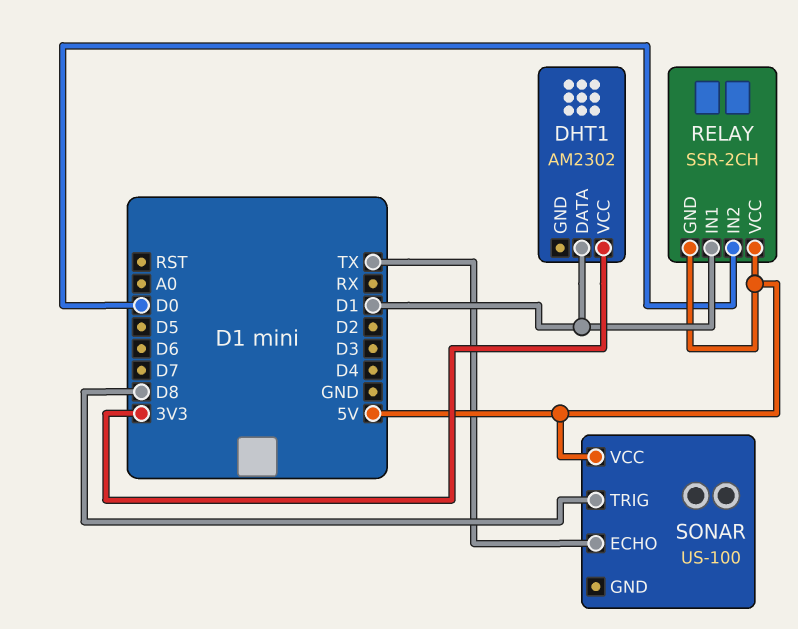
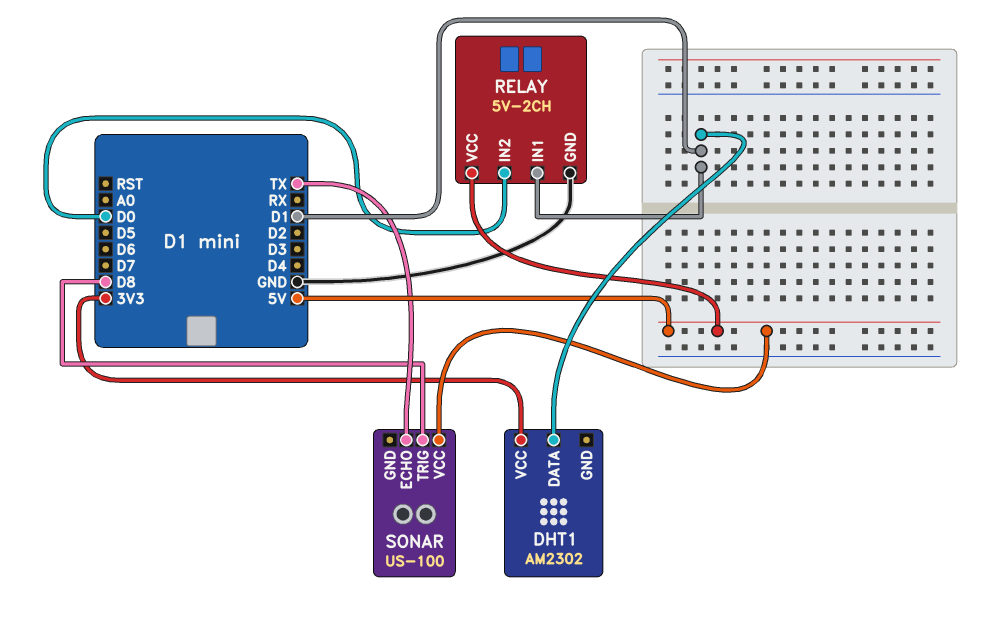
RELAY: SSR-2CH -> 5V-2CH
RELAY pin GND: 5V -> GND

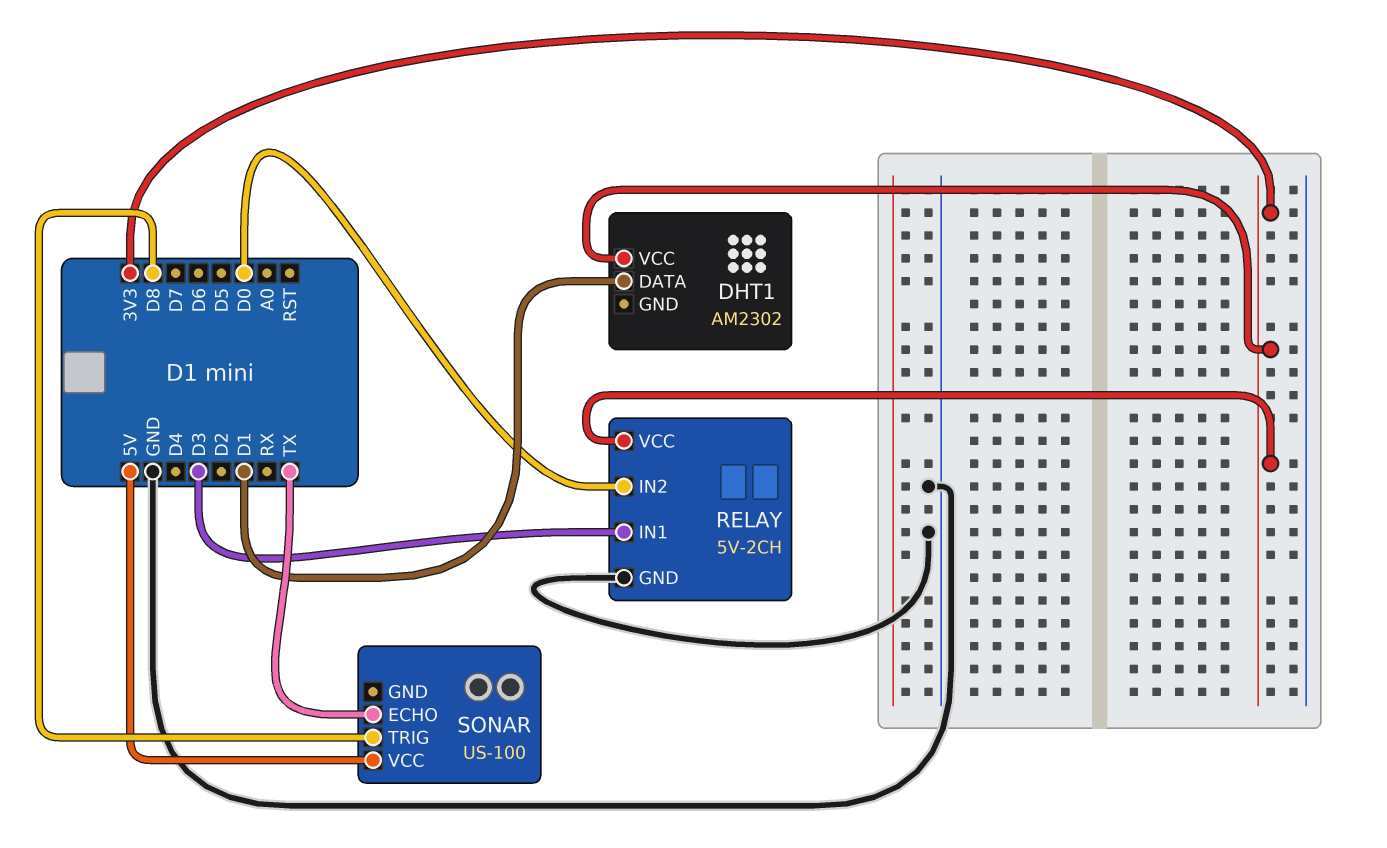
RELAY pin IN1: D1 -> D3
RELAY pin VCC: 5V -> 3V3

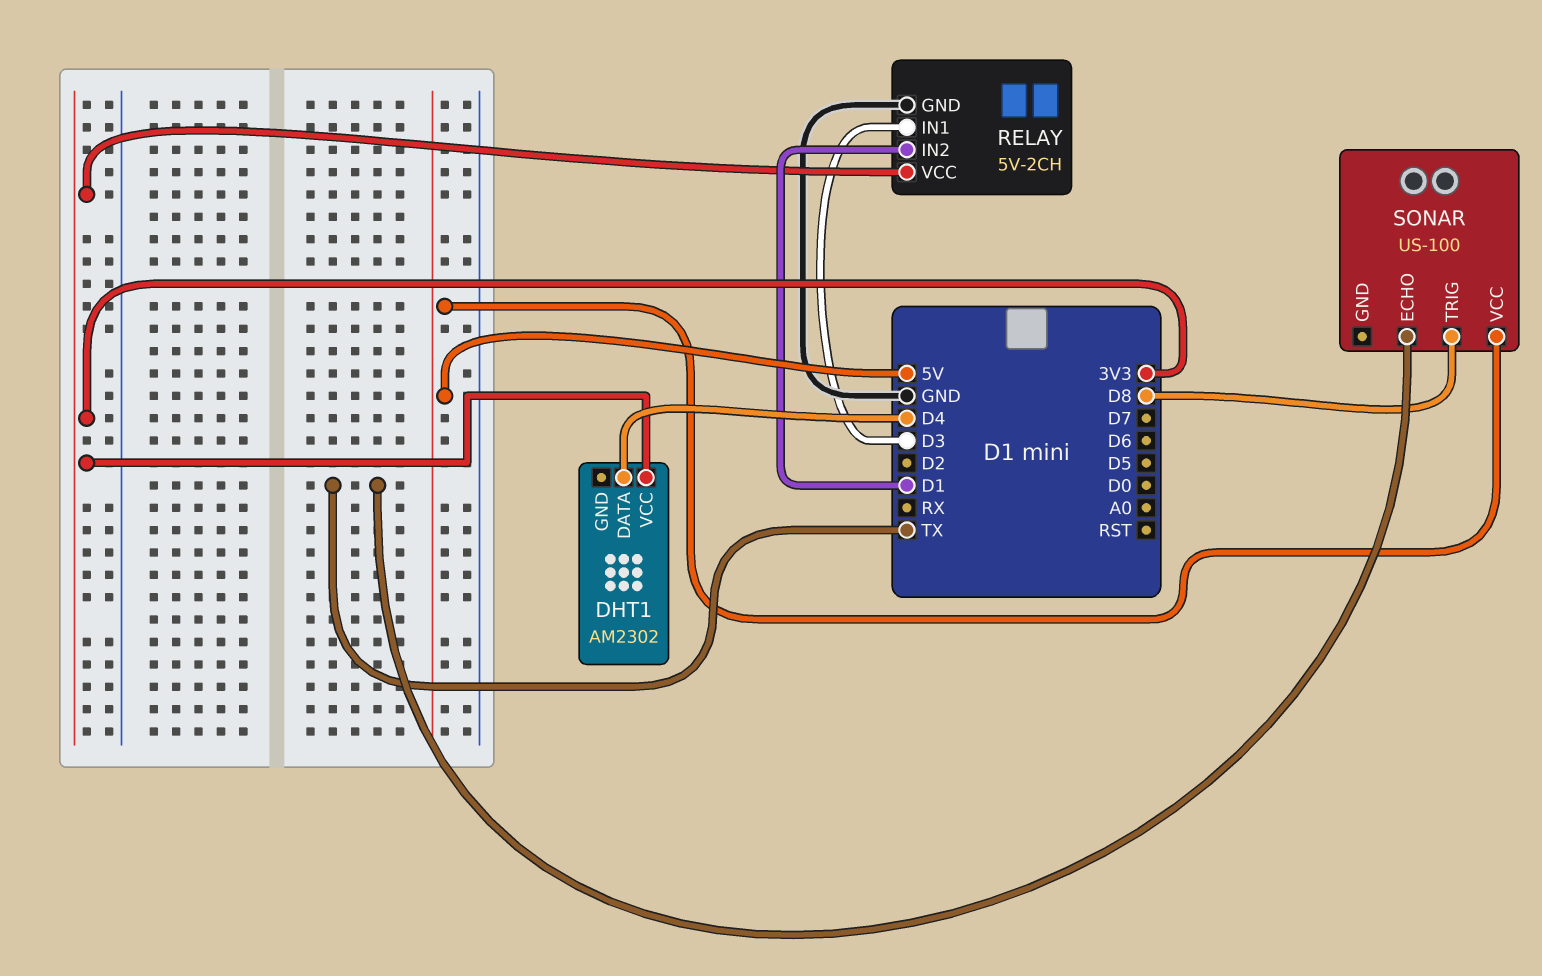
DHT1 pin DATA: D1 -> D4
RELAY pin IN2: D0 -> D1

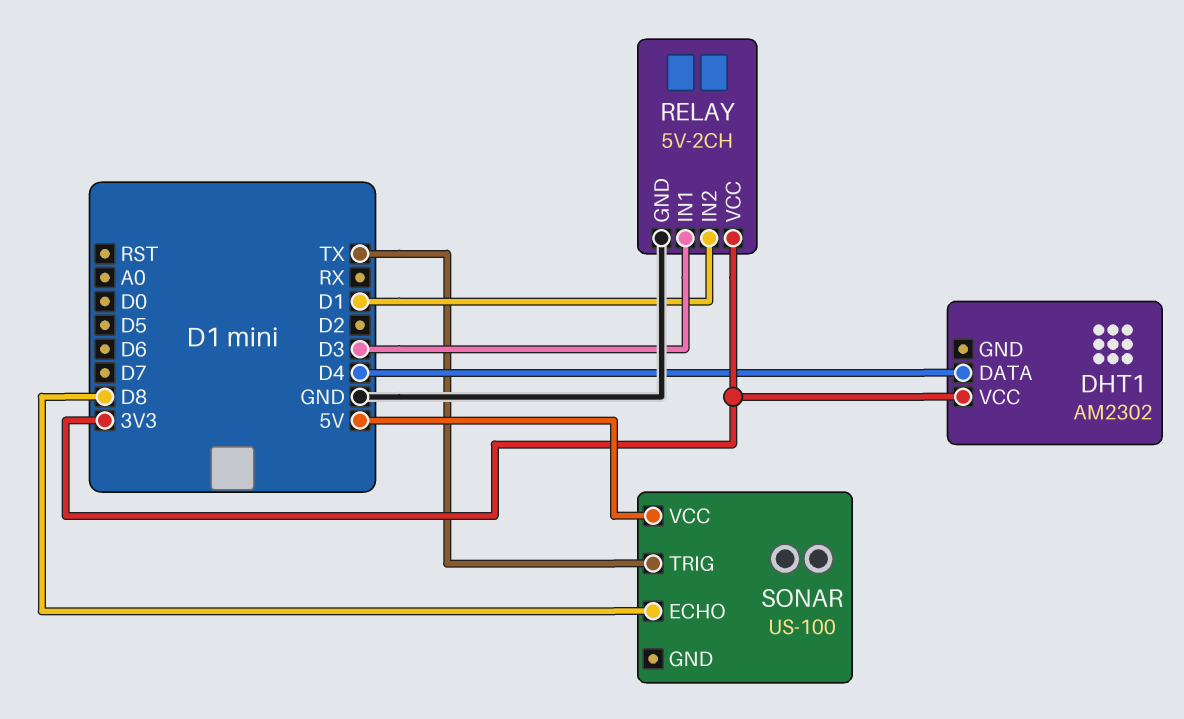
SONAR pin ECHO: TX -> D8
SONAR pin TRIG: D8 -> TX

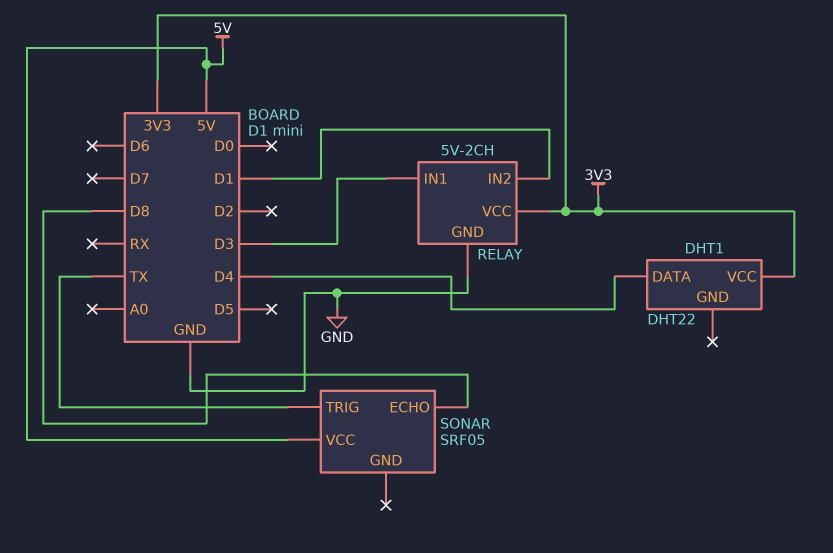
DHT1: AM2302 -> DHT22
SONAR: US-100 -> SRF05

